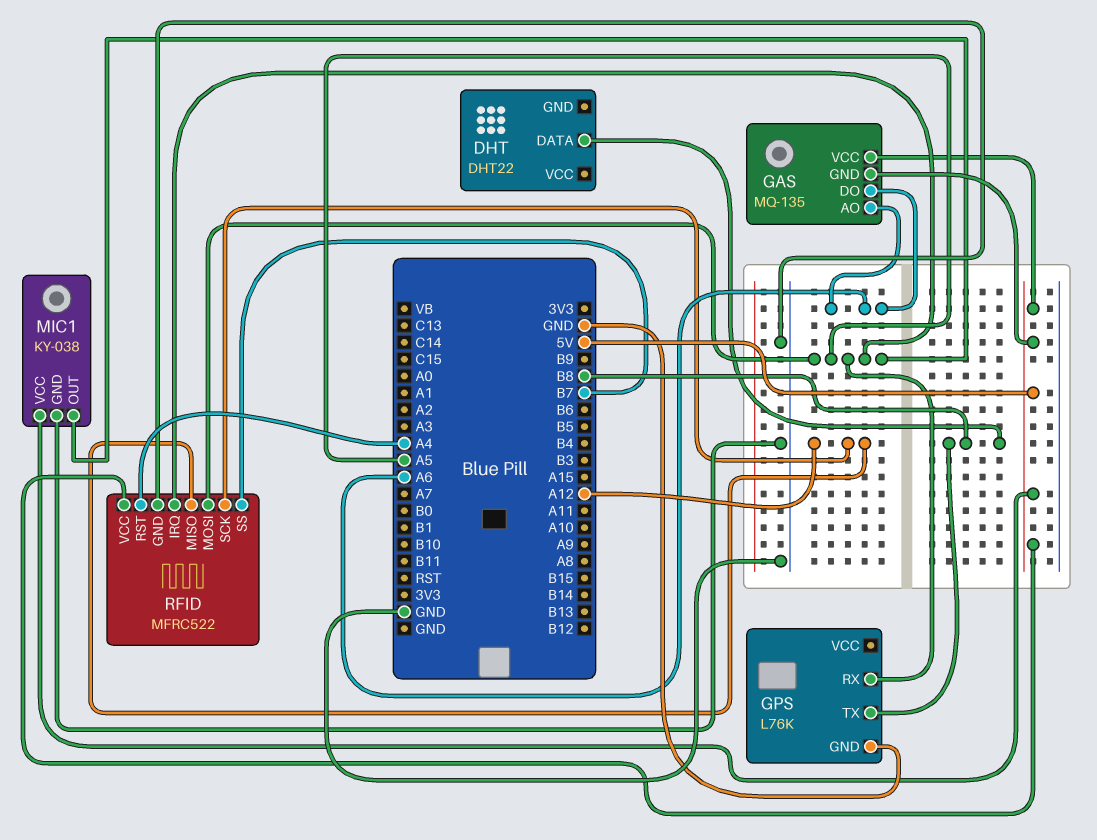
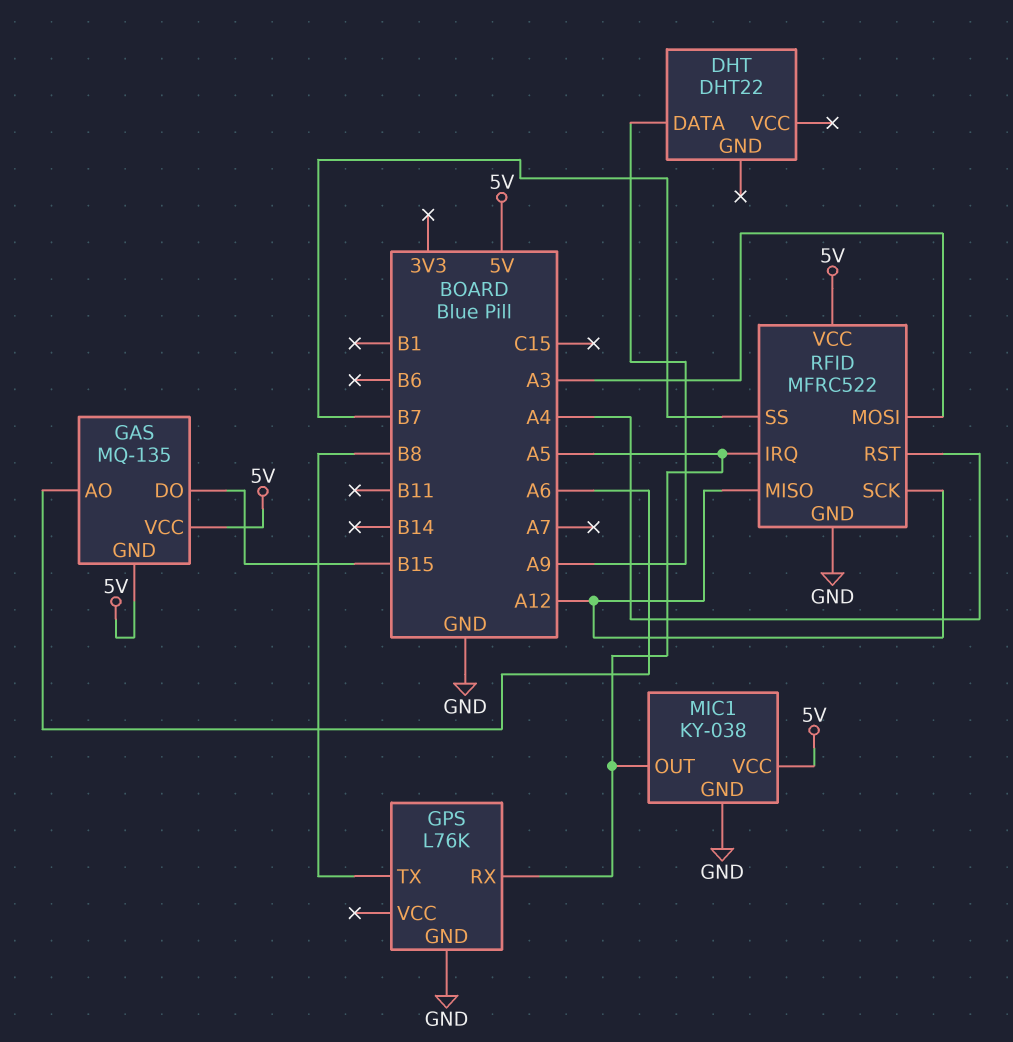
DHT pin DATA: B8 -> A9
GAS pin DO: A6 -> B15
RFID pin MOSI: A5 -> A3

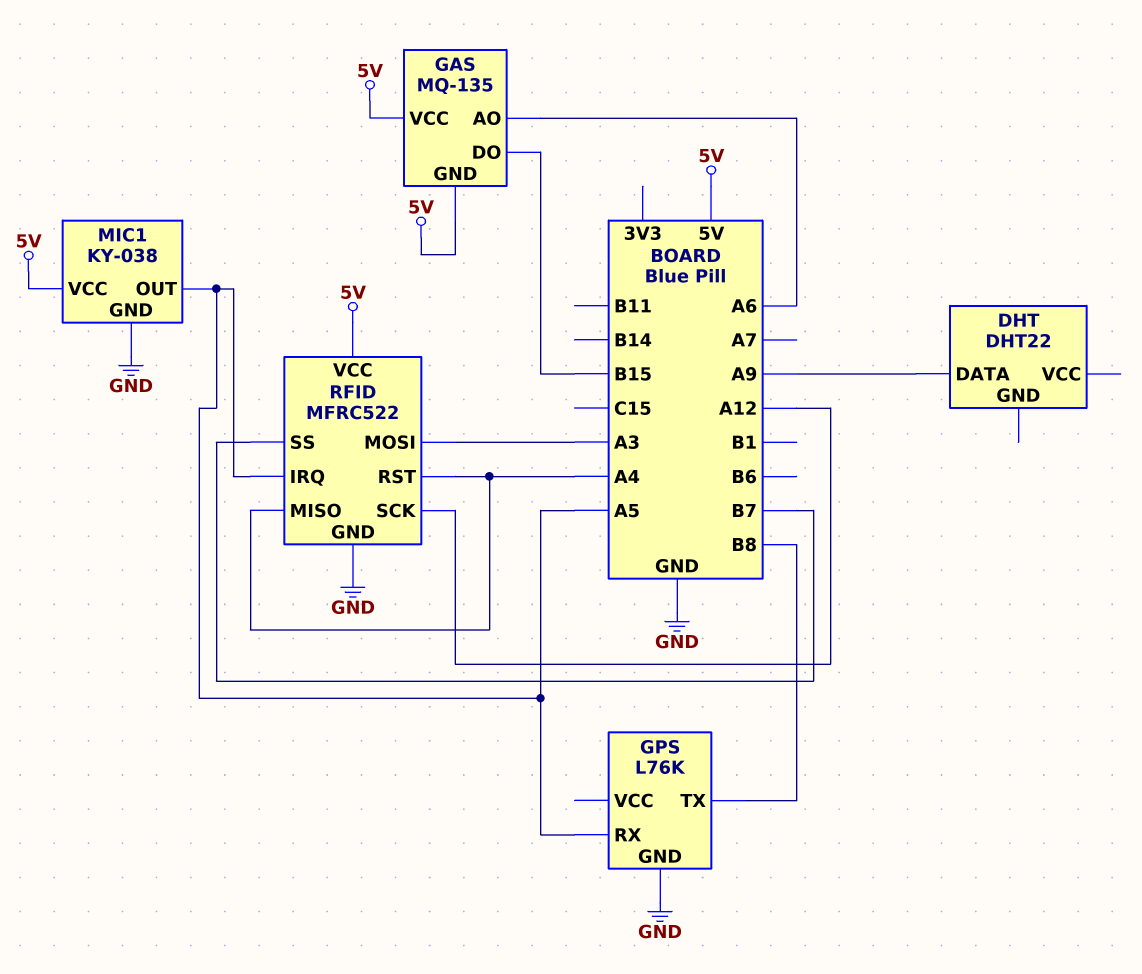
RFID pin MISO: A12 -> A4

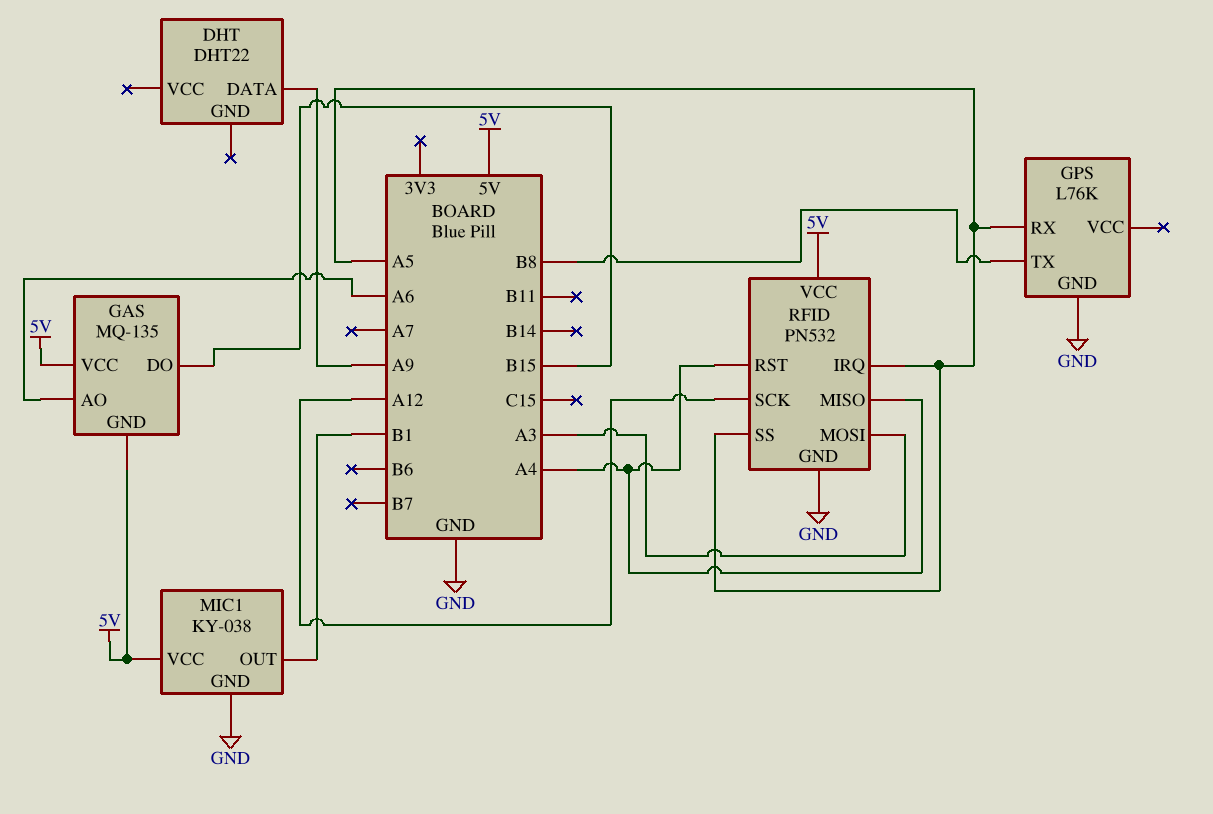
MIC1 pin OUT: A5 -> B1
RFID: MFRC522 -> PN532
RFID pin SS: B7 -> A5

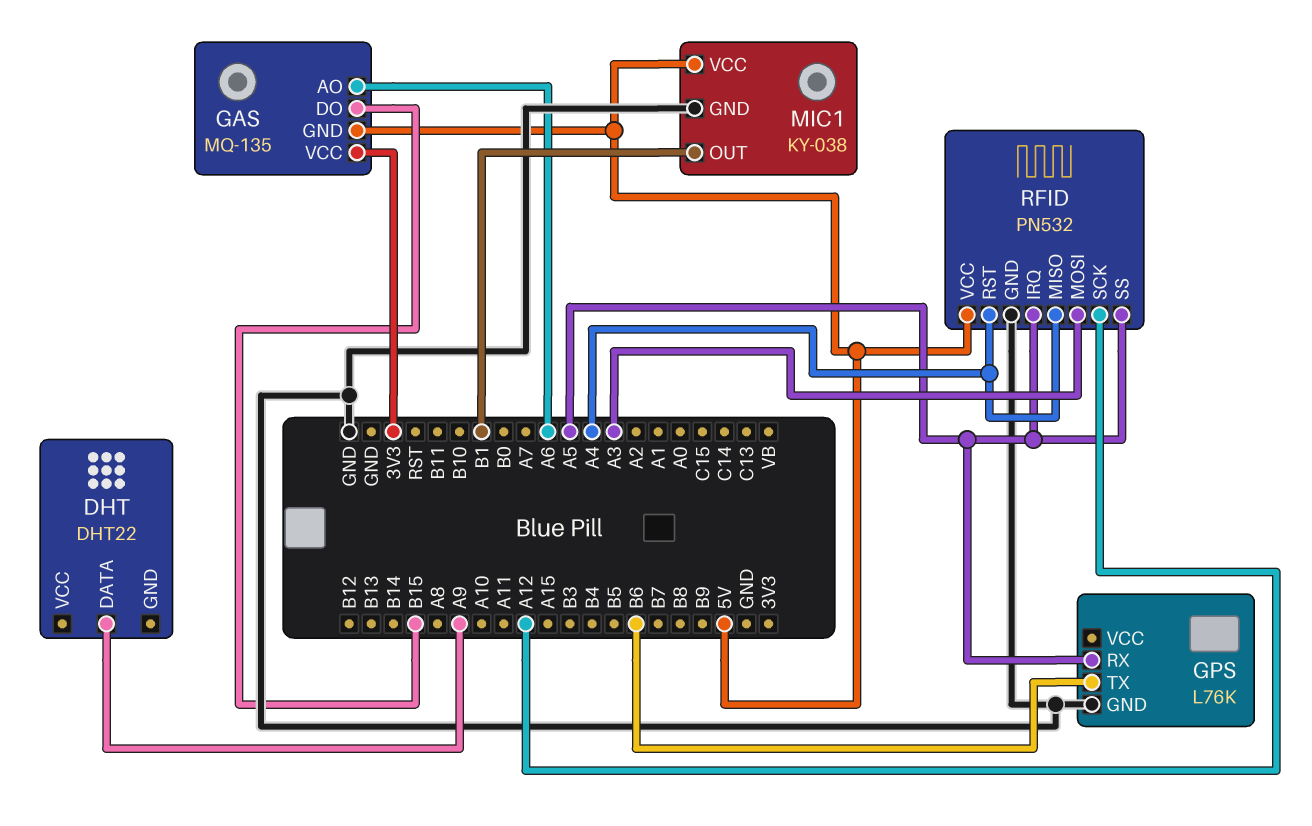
GAS pin VCC: 5V -> 3V3
GPS pin TX: B8 -> B6

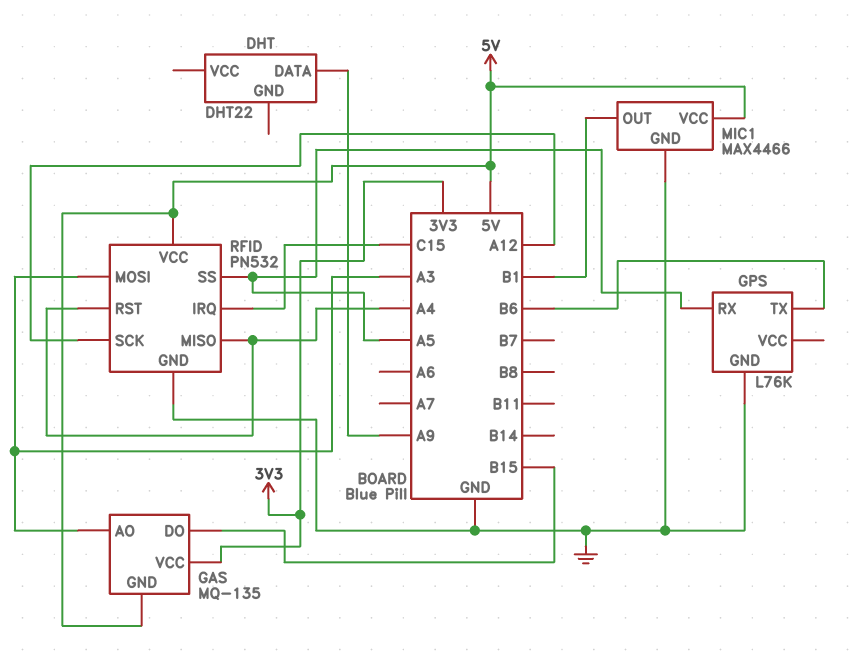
GAS pin AO: A6 -> A3
MIC1: KY-038 -> MAX4466
RFID pin IRQ: A5 -> C15

